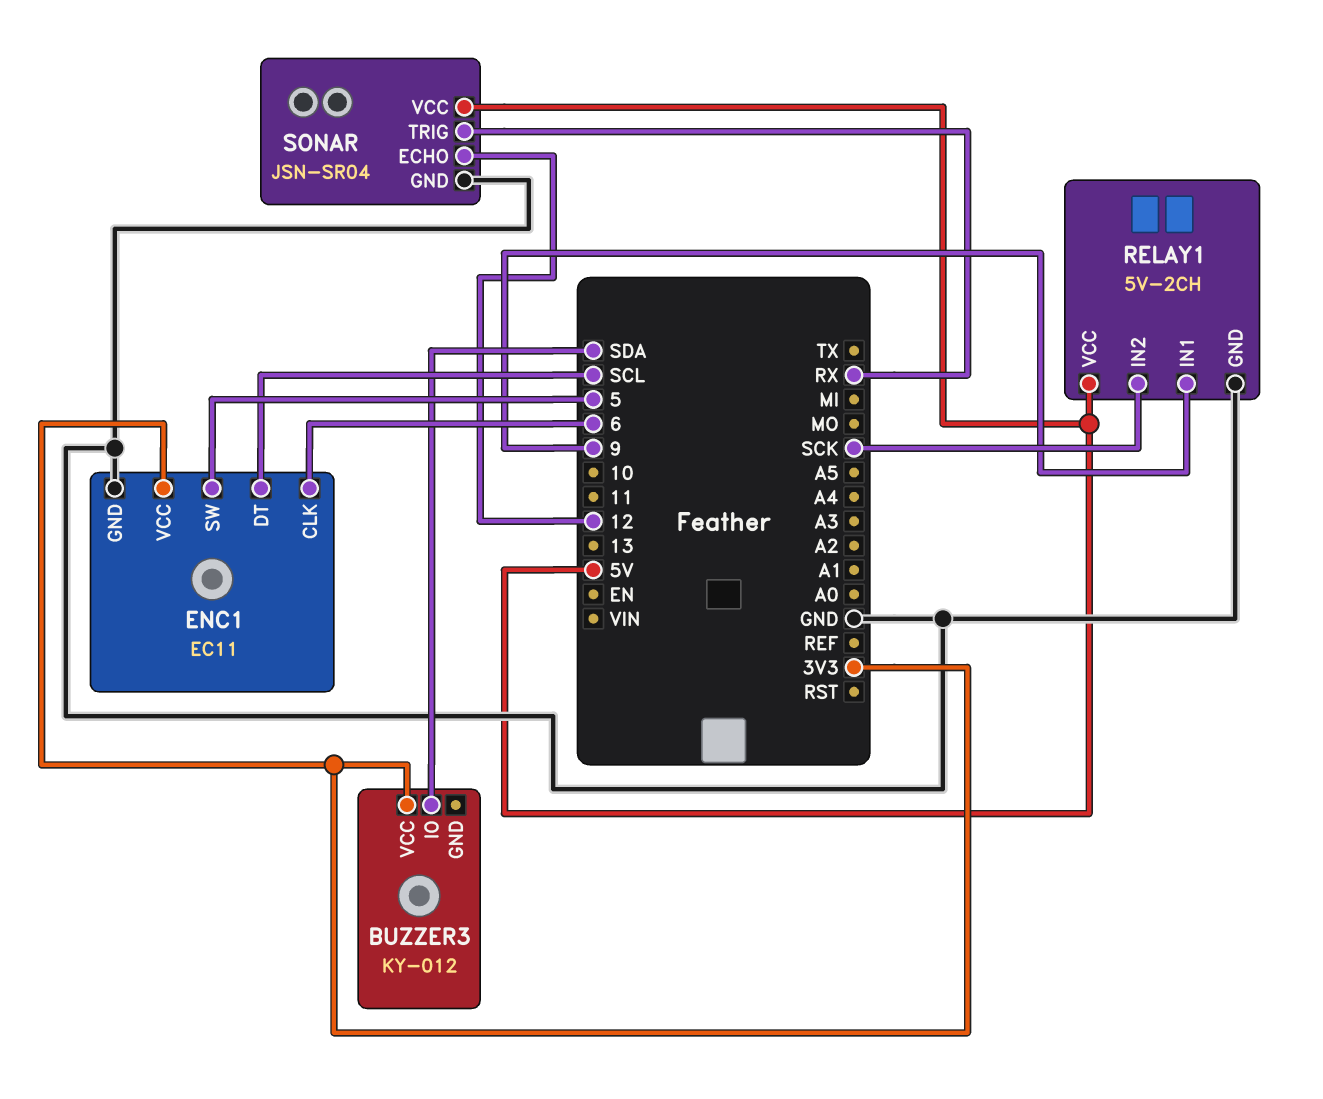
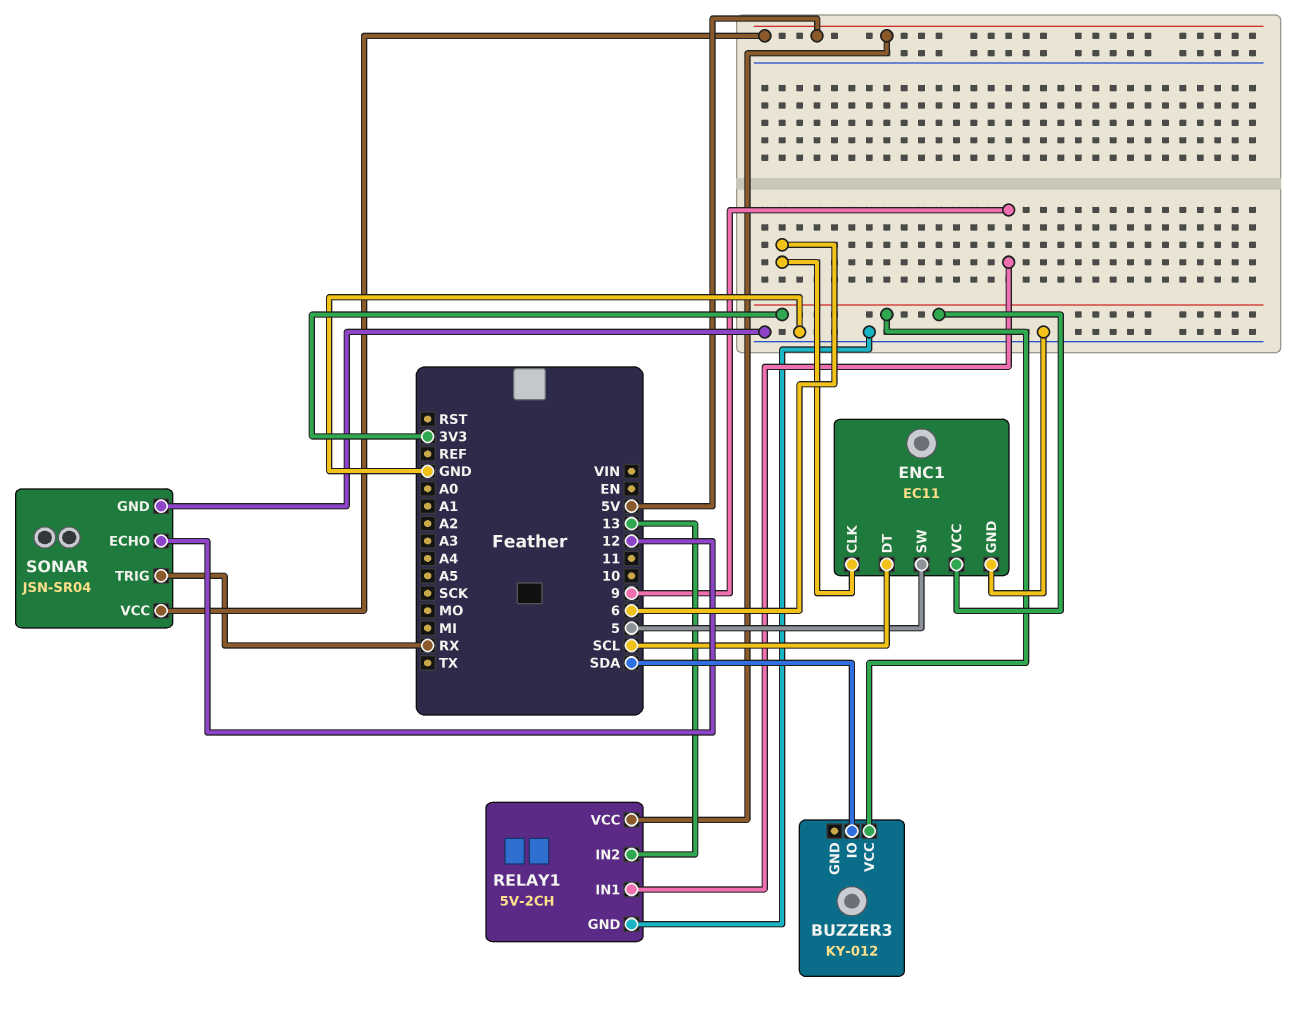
RELAY1 pin IN2: SCK -> 13

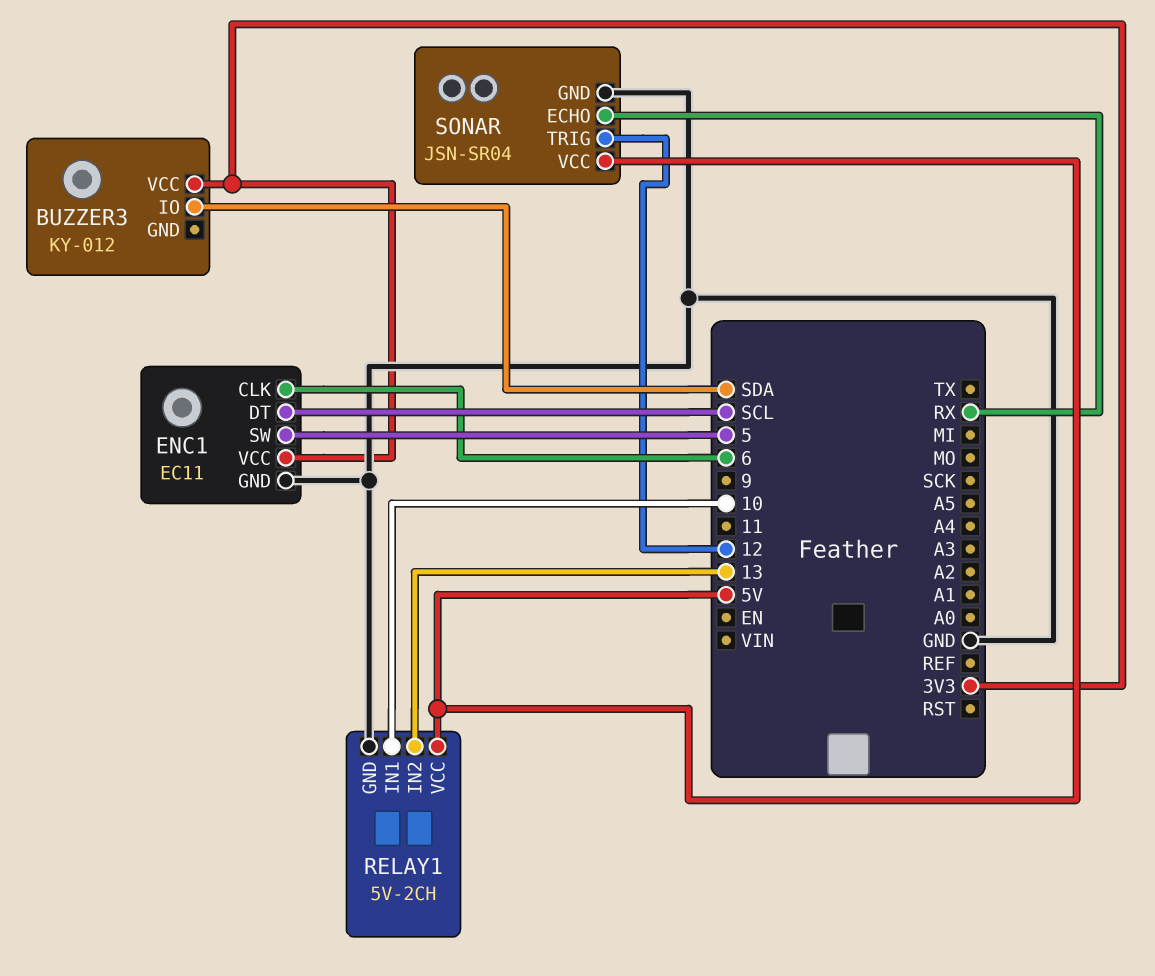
RELAY1 pin IN1: 9 -> 10
SONAR pin ECHO: 12 -> RX
SONAR pin TRIG: RX -> 12

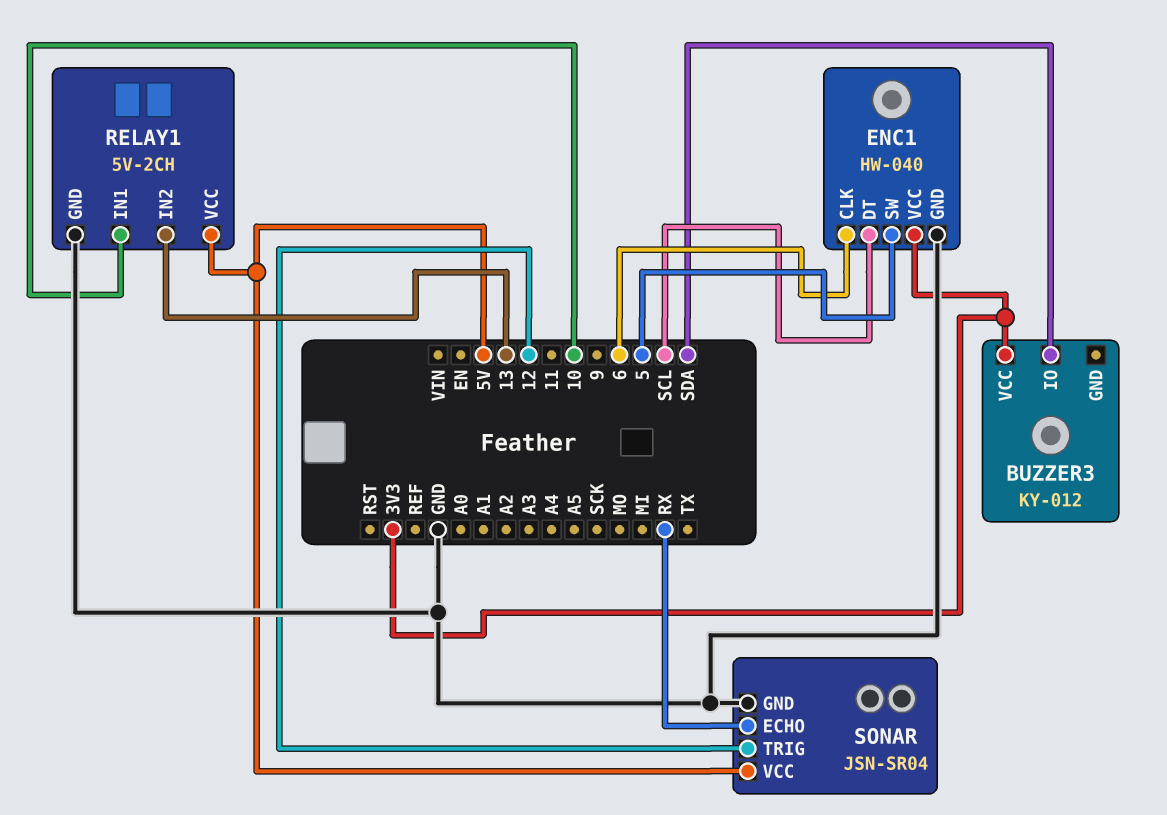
ENC1: EC11 -> HW-040

